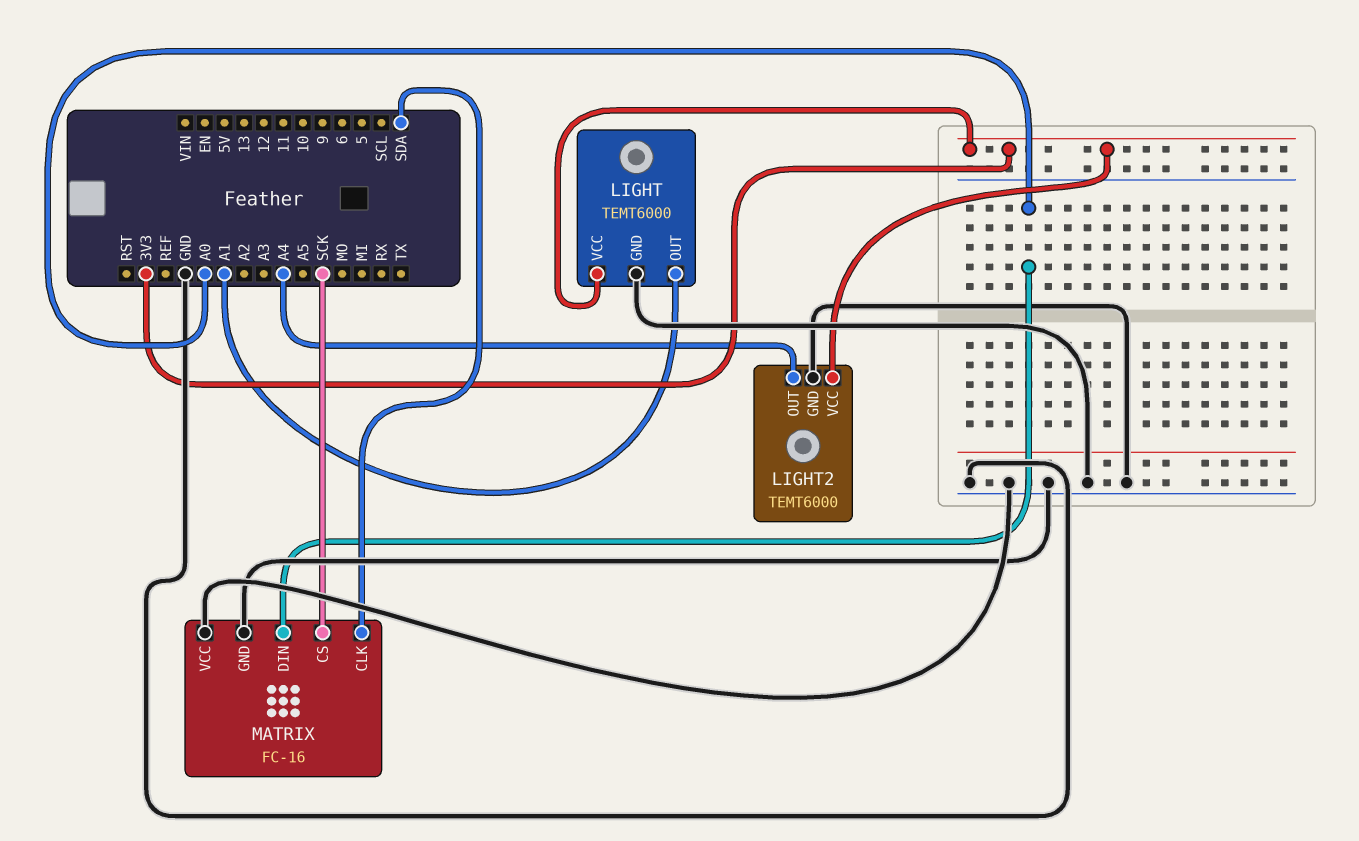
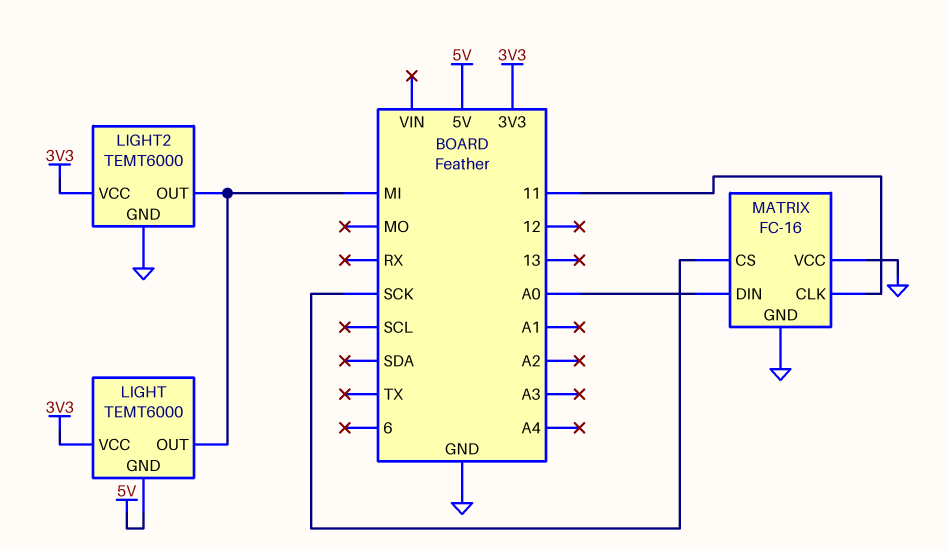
LIGHT pin GND: GND -> 5V
LIGHT pin OUT: A1 -> MI
LIGHT2 pin OUT: A4 -> MI
MATRIX pin CLK: SDA -> 11

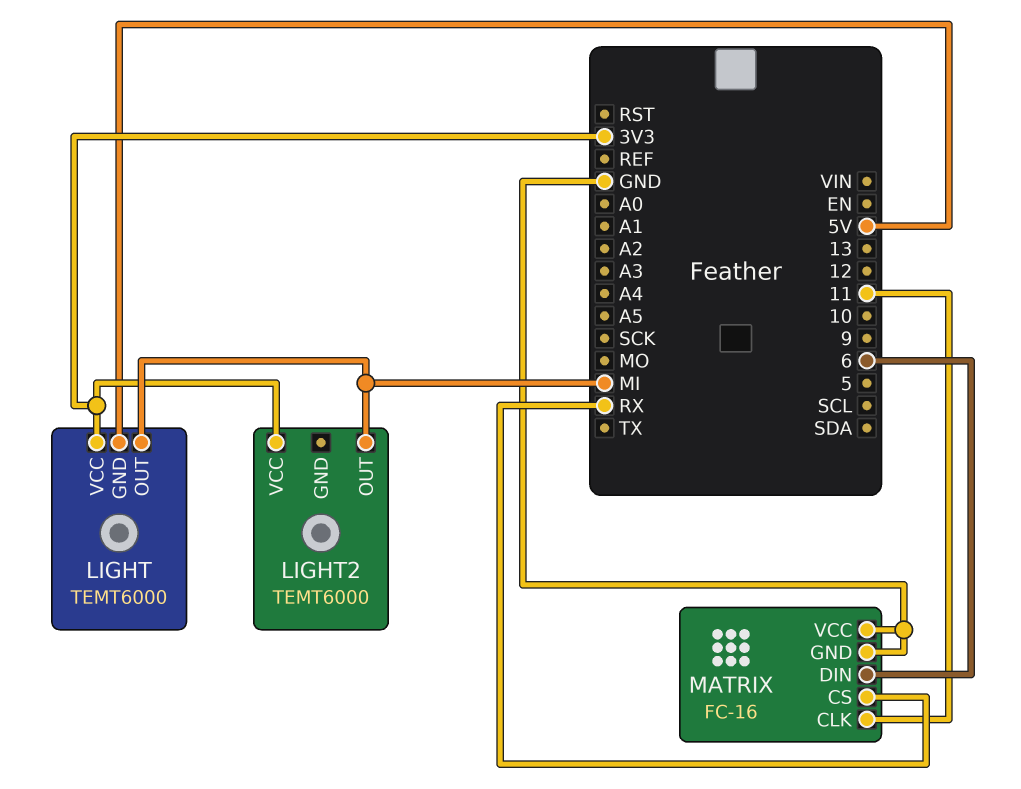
LIGHT2 pin GND: GND -> none
MATRIX pin CS: SCK -> RX
MATRIX pin DIN: A0 -> 6

